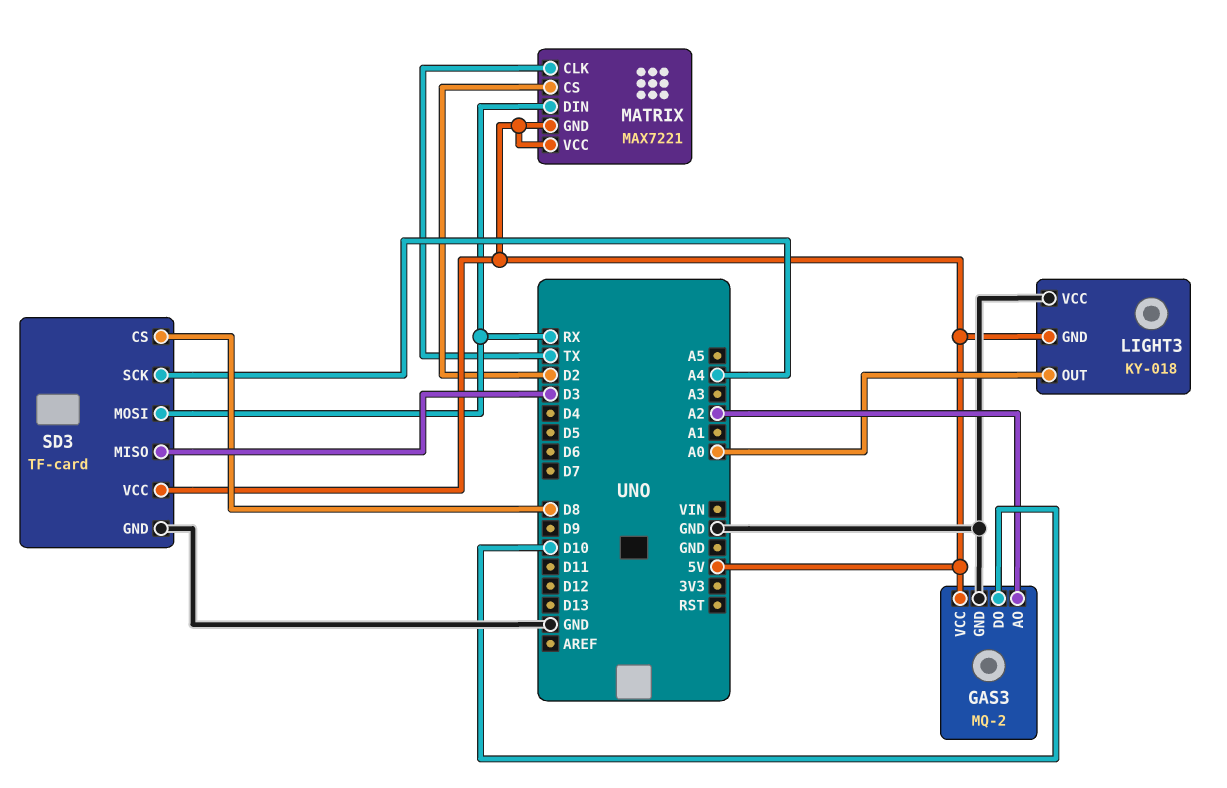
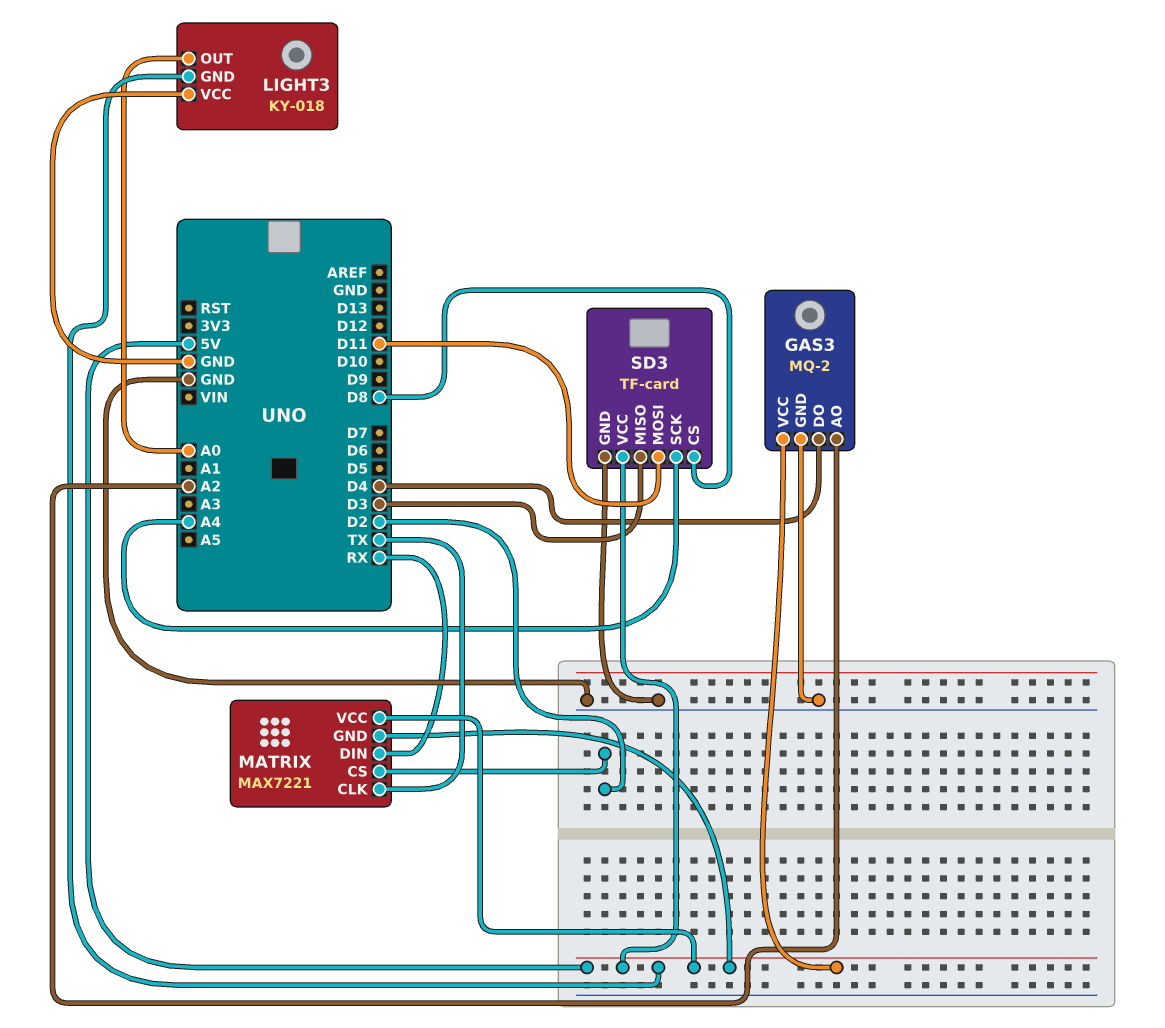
GAS3 pin DO: D10 -> D4
SD3 pin MOSI: RX -> D11

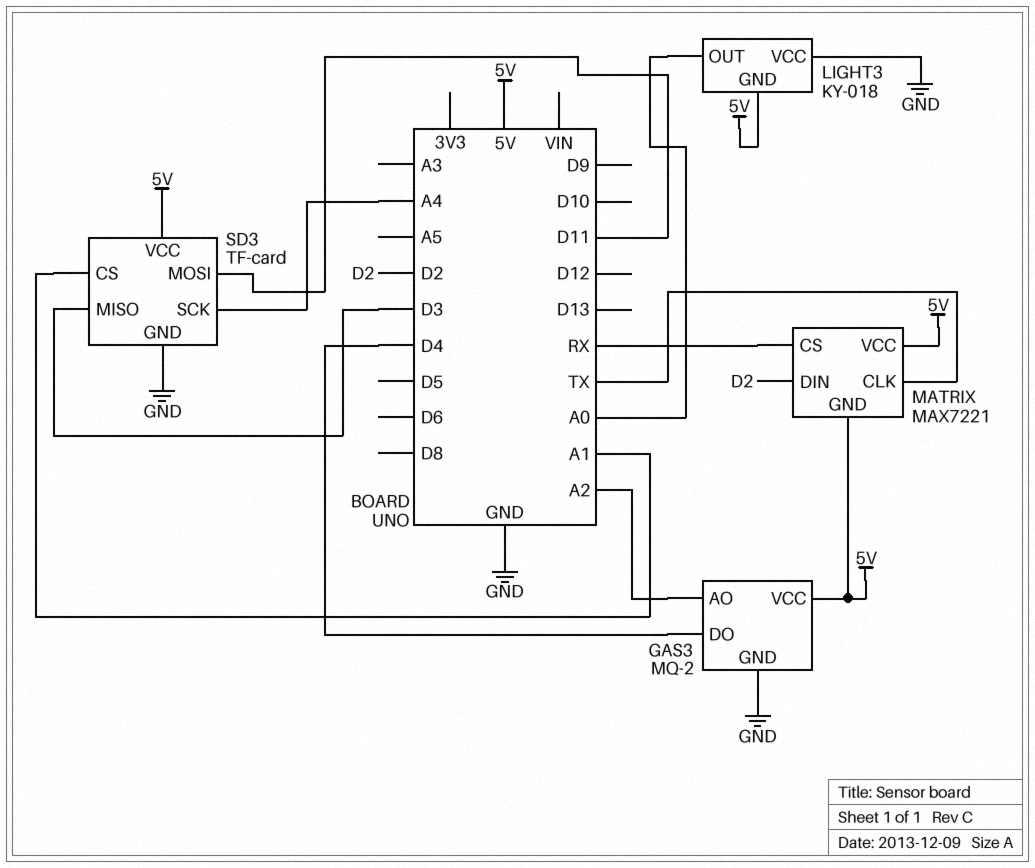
MATRIX pin CS: D2 -> RX
MATRIX pin DIN: RX -> D2
SD3 pin CS: D8 -> A1

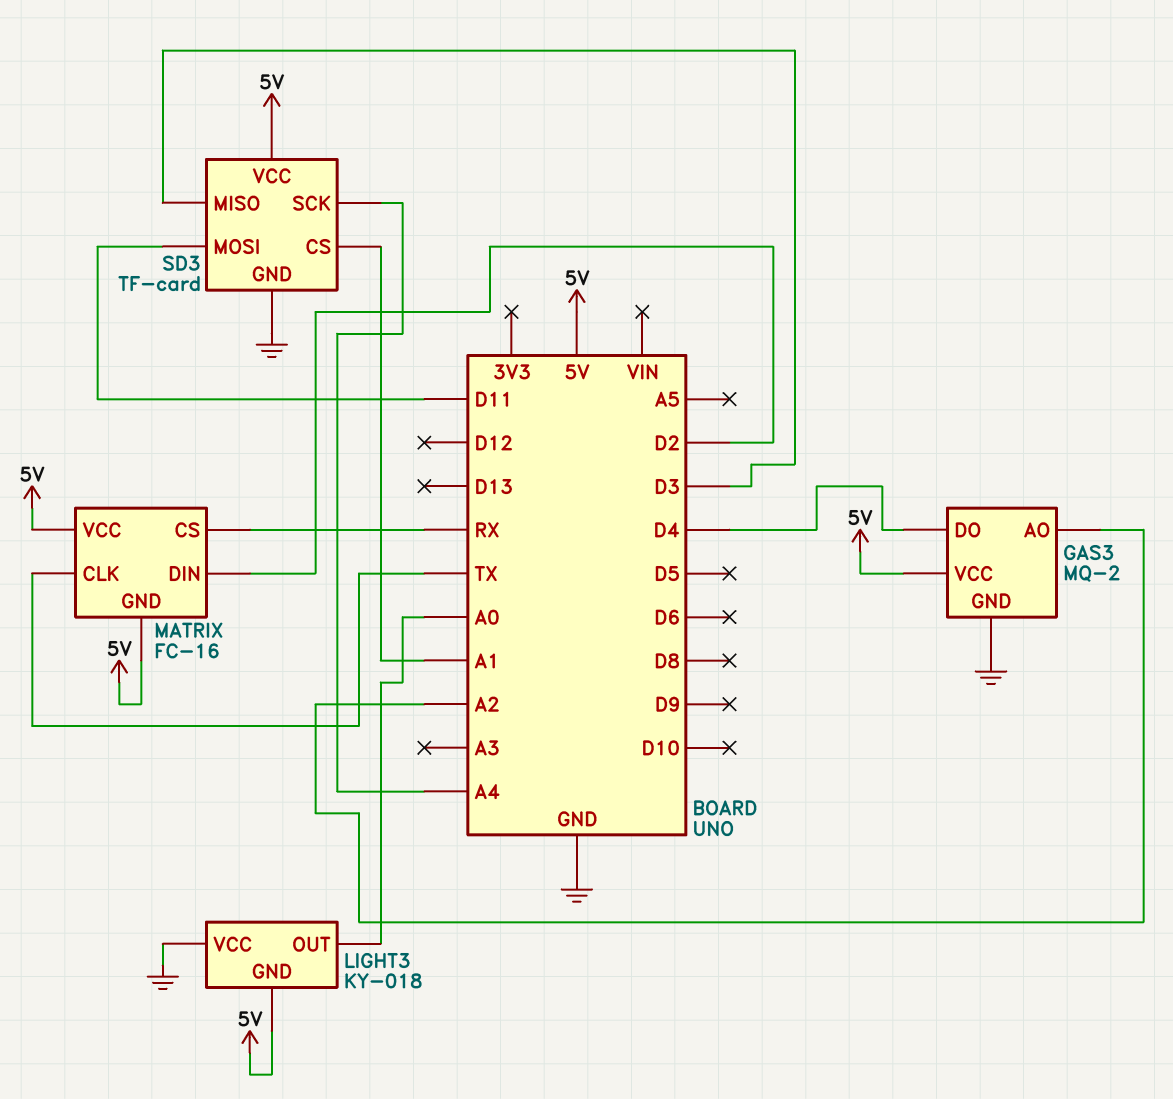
MATRIX: MAX7221 -> FC-16

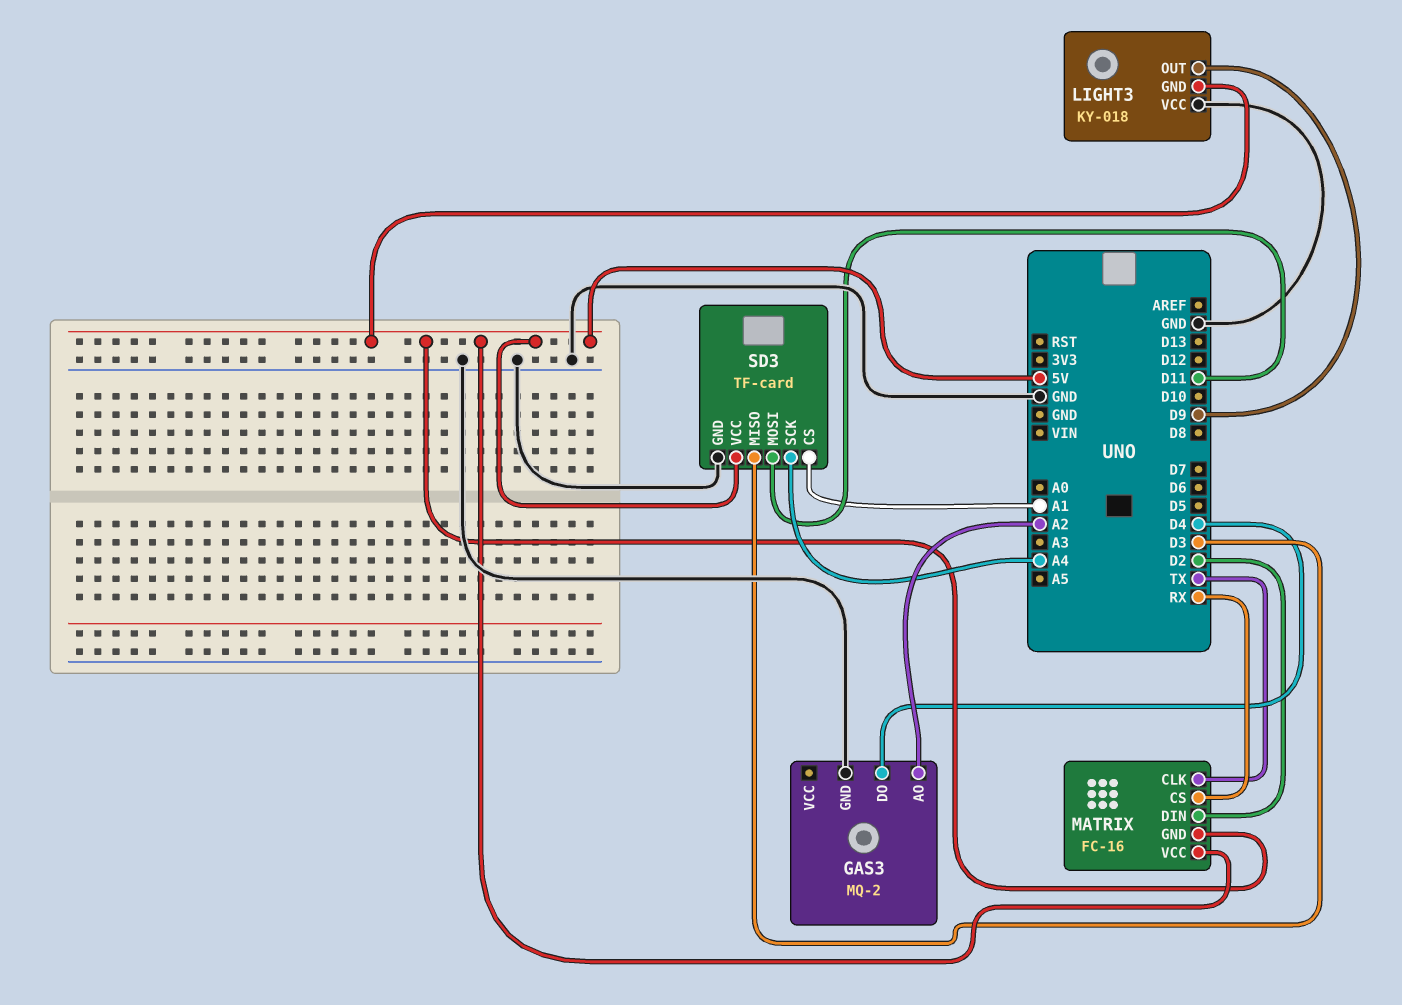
GAS3 pin VCC: 5V -> none
LIGHT3 pin OUT: A0 -> D9

